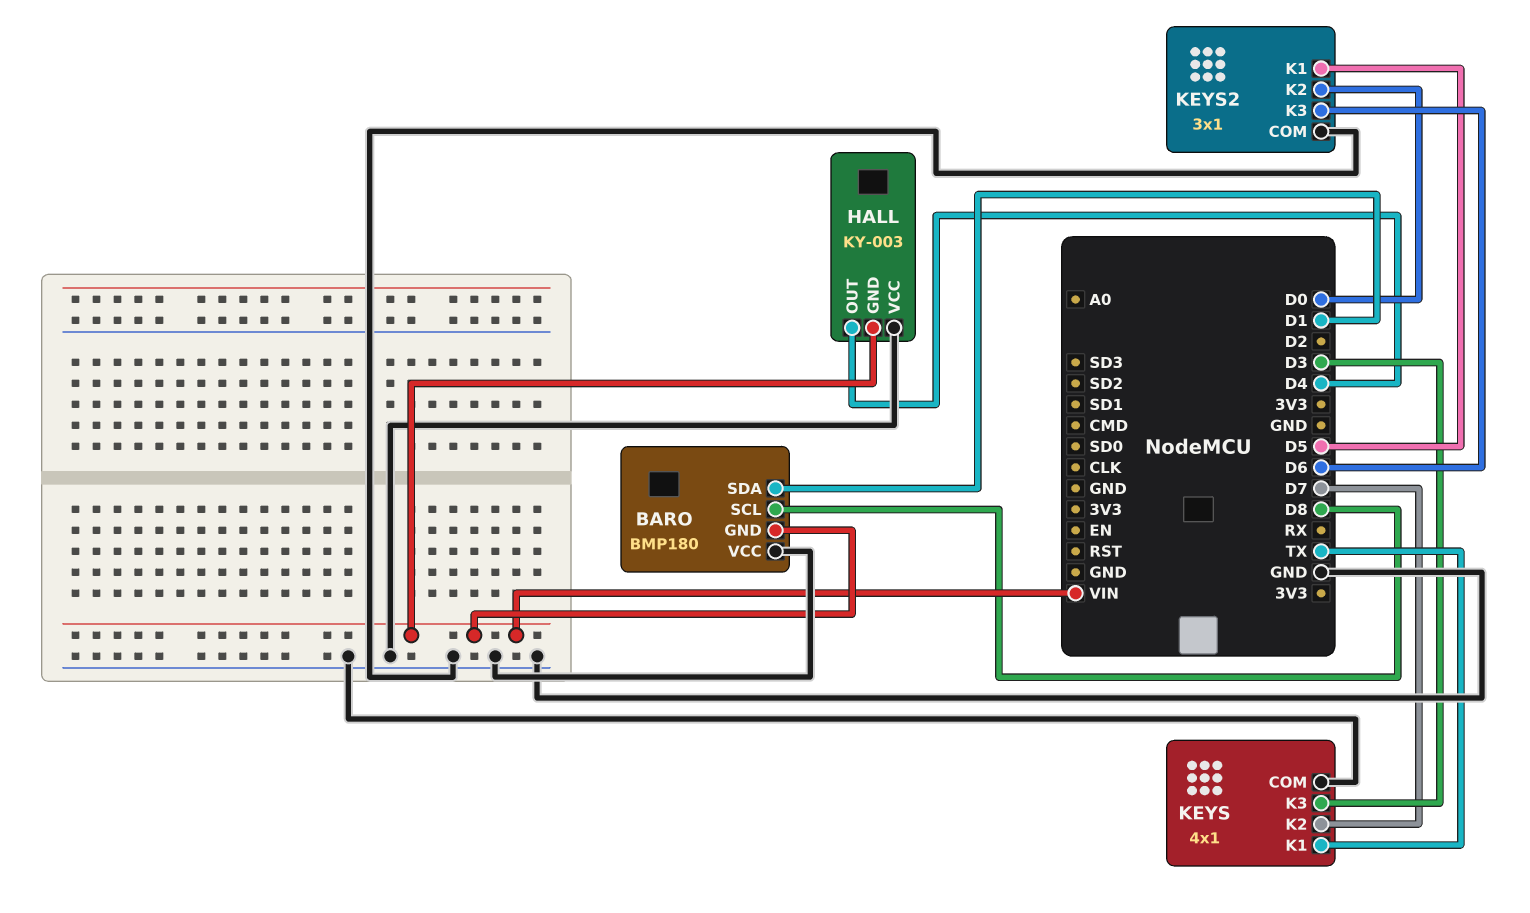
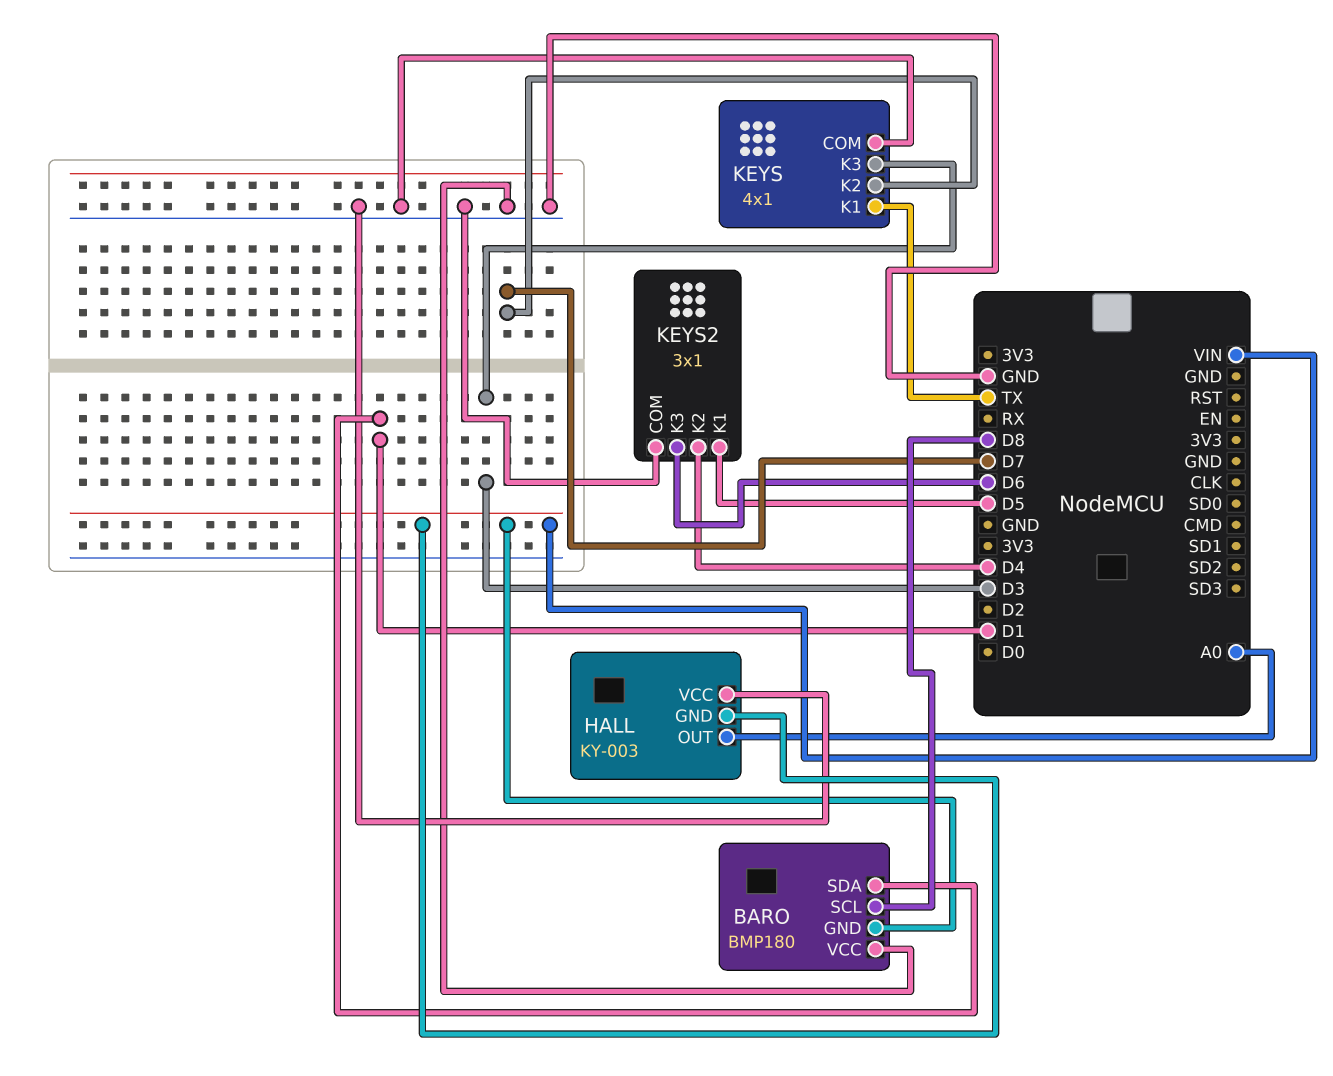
HALL pin OUT: D4 -> A0
KEYS2 pin K2: D0 -> D4

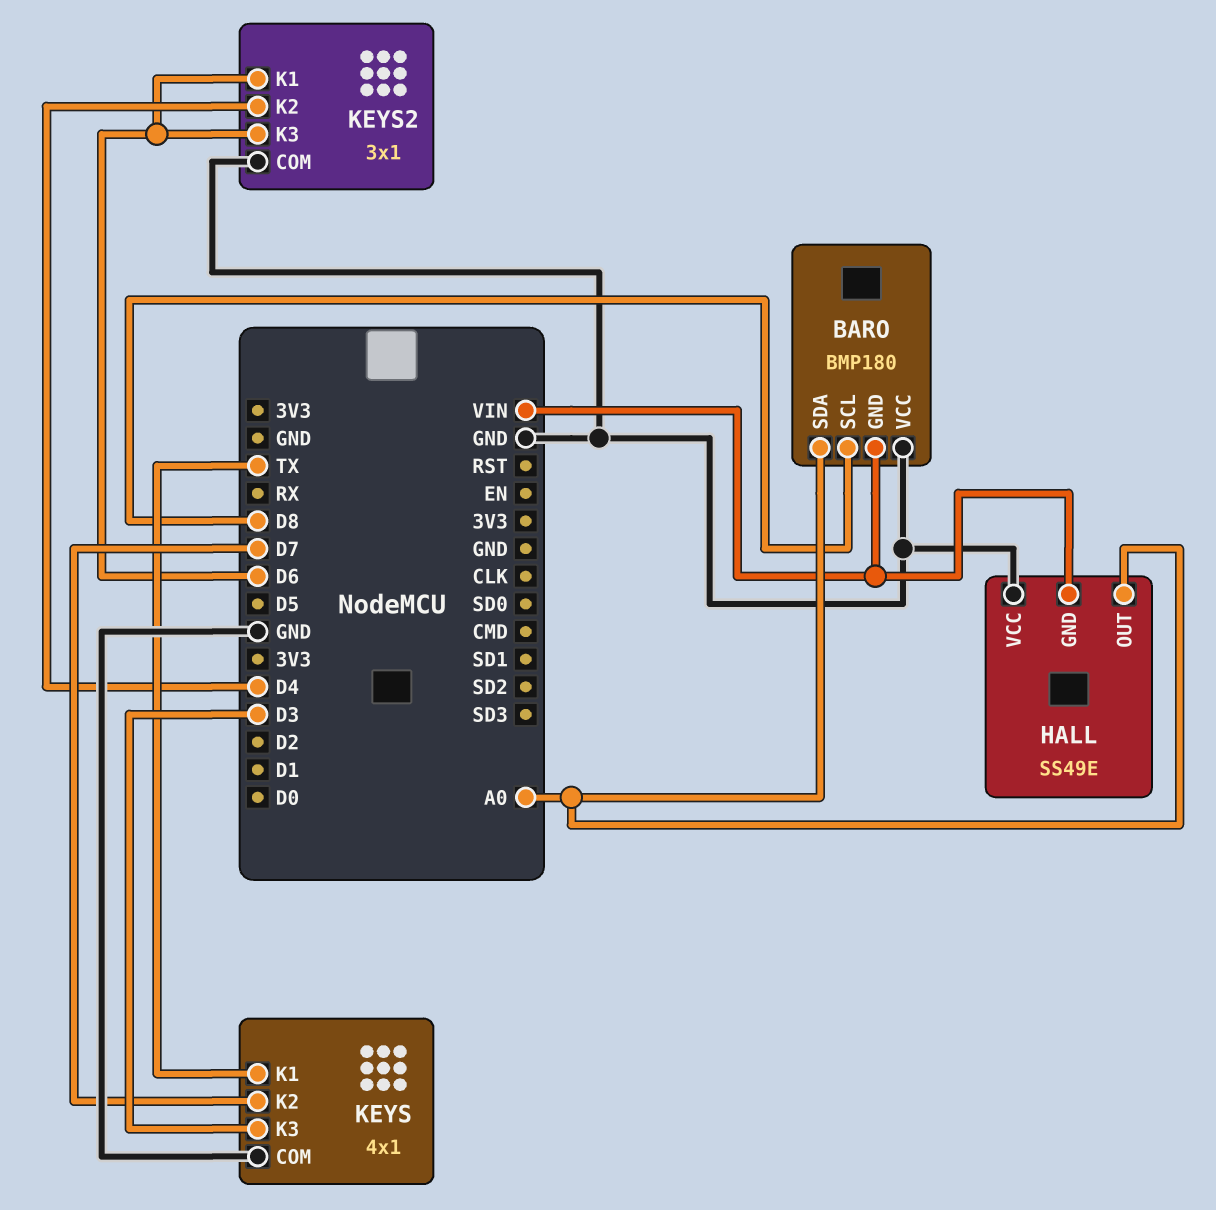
BARO pin SDA: D1 -> A0
HALL: KY-003 -> SS49E
KEYS2 pin K1: D5 -> D6

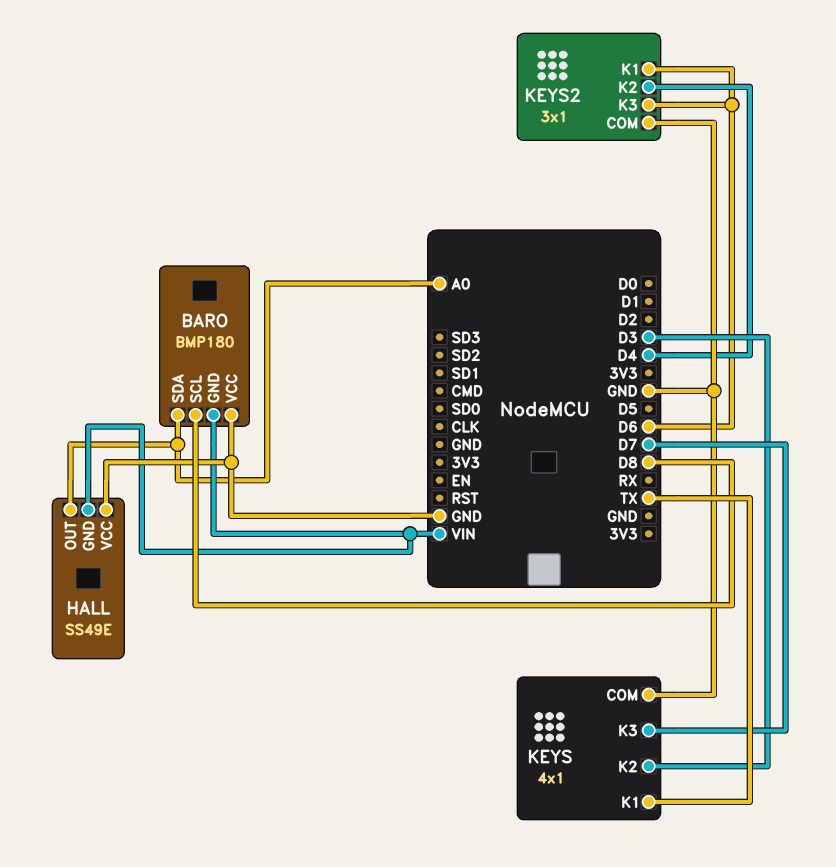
KEYS pin K2: D7 -> D3
KEYS pin K3: D3 -> D7

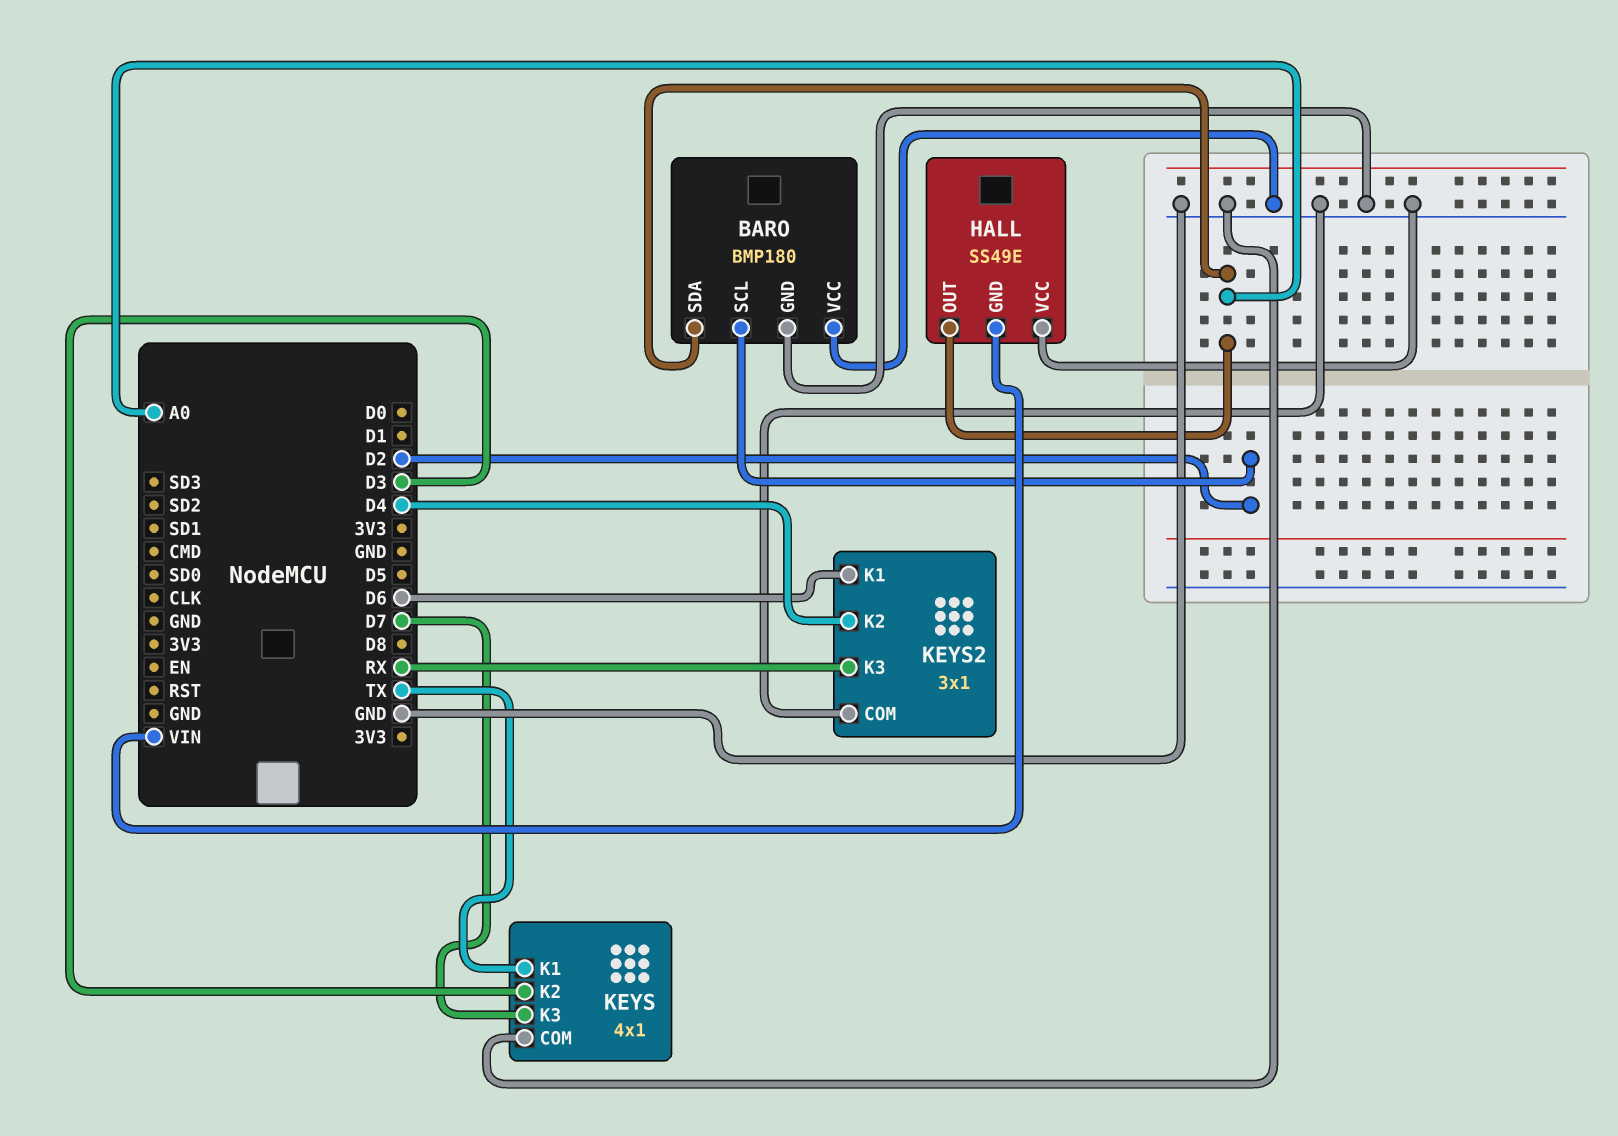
BARO pin GND: VIN -> GND
BARO pin SCL: D8 -> D2
KEYS2 pin K3: D6 -> RX

